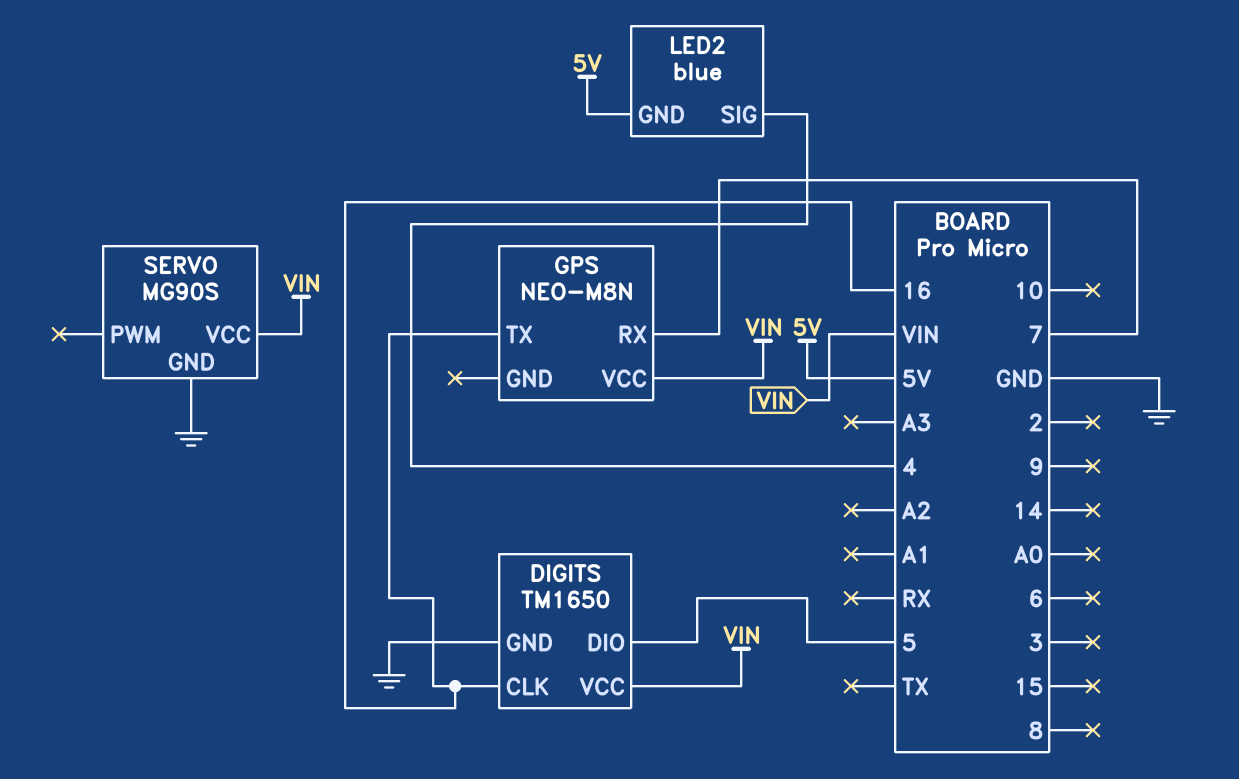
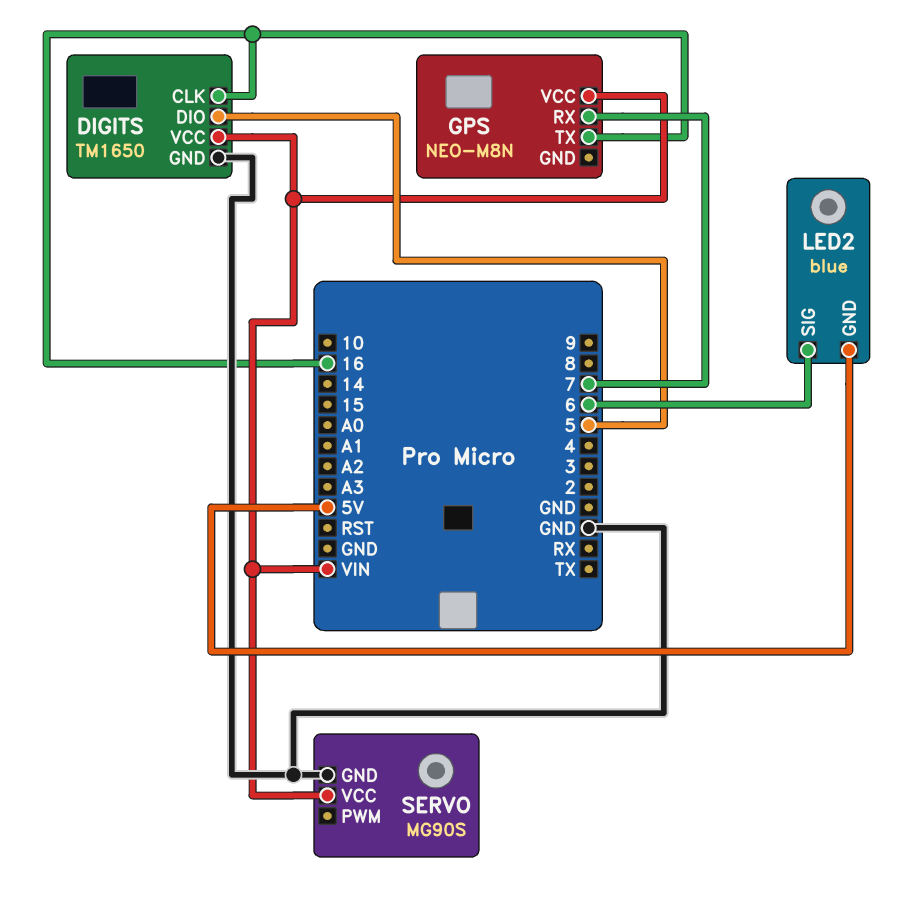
LED2 pin SIG: 4 -> 6

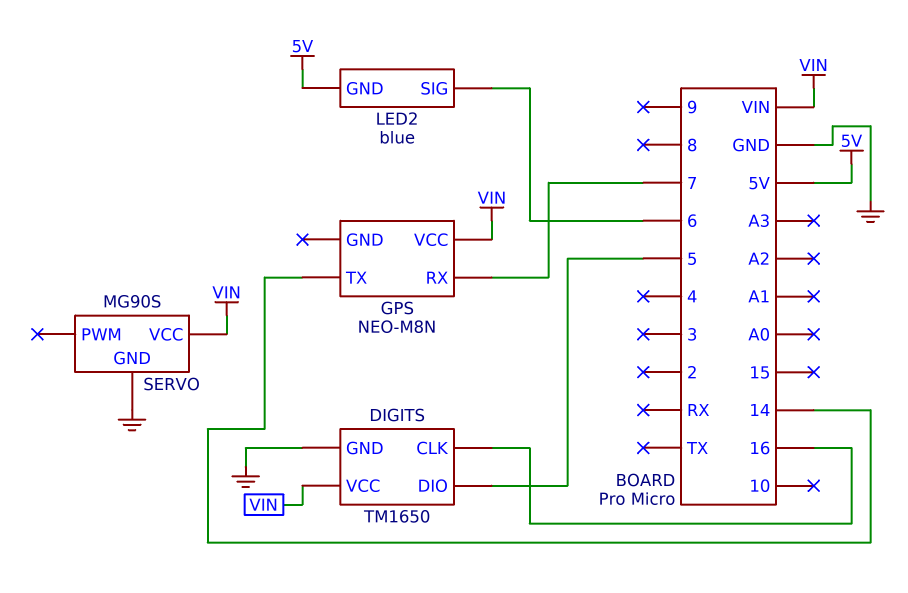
GPS pin TX: 16 -> 14

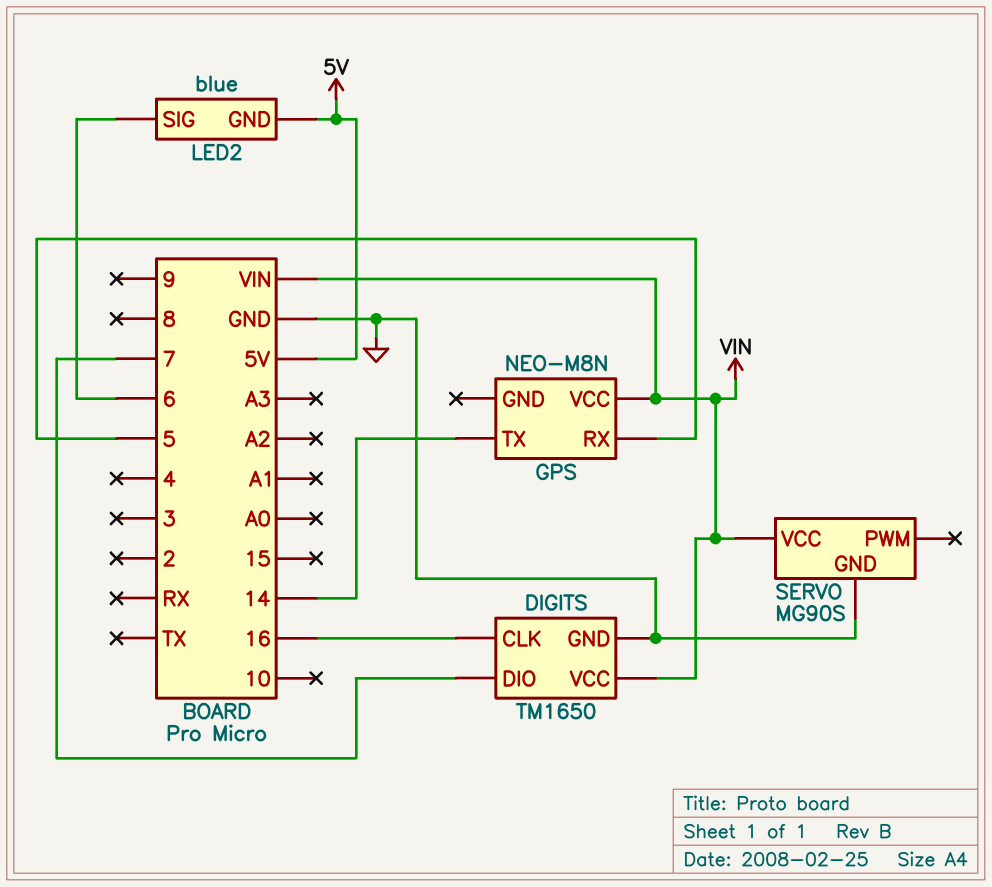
DIGITS pin DIO: 5 -> 7
GPS pin RX: 7 -> 5

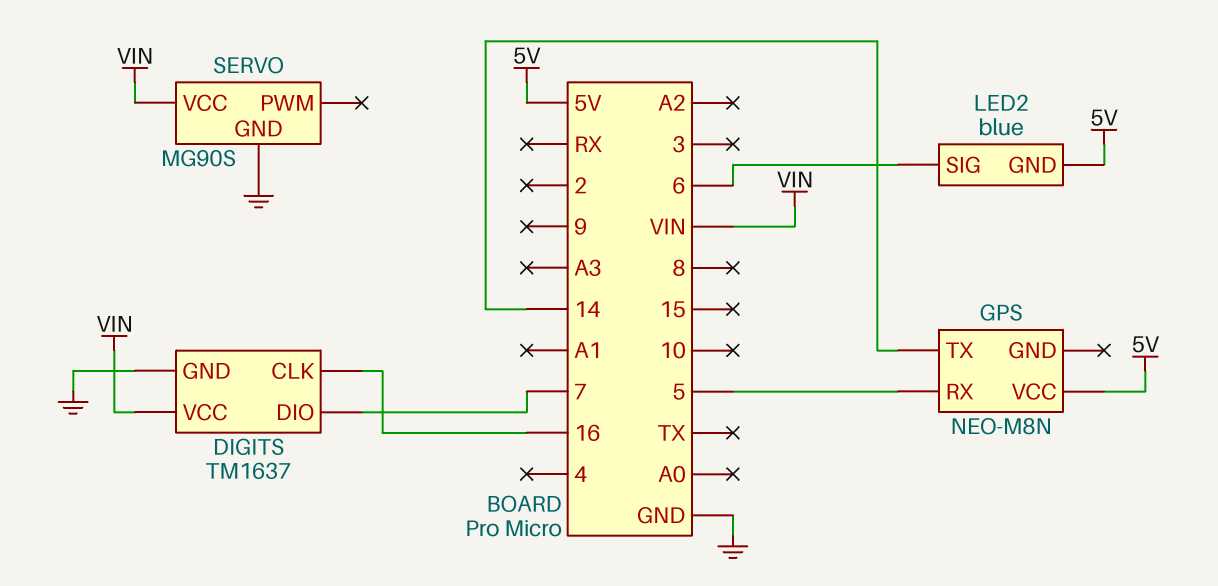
DIGITS: TM1650 -> TM1637
GPS pin VCC: VIN -> 5V

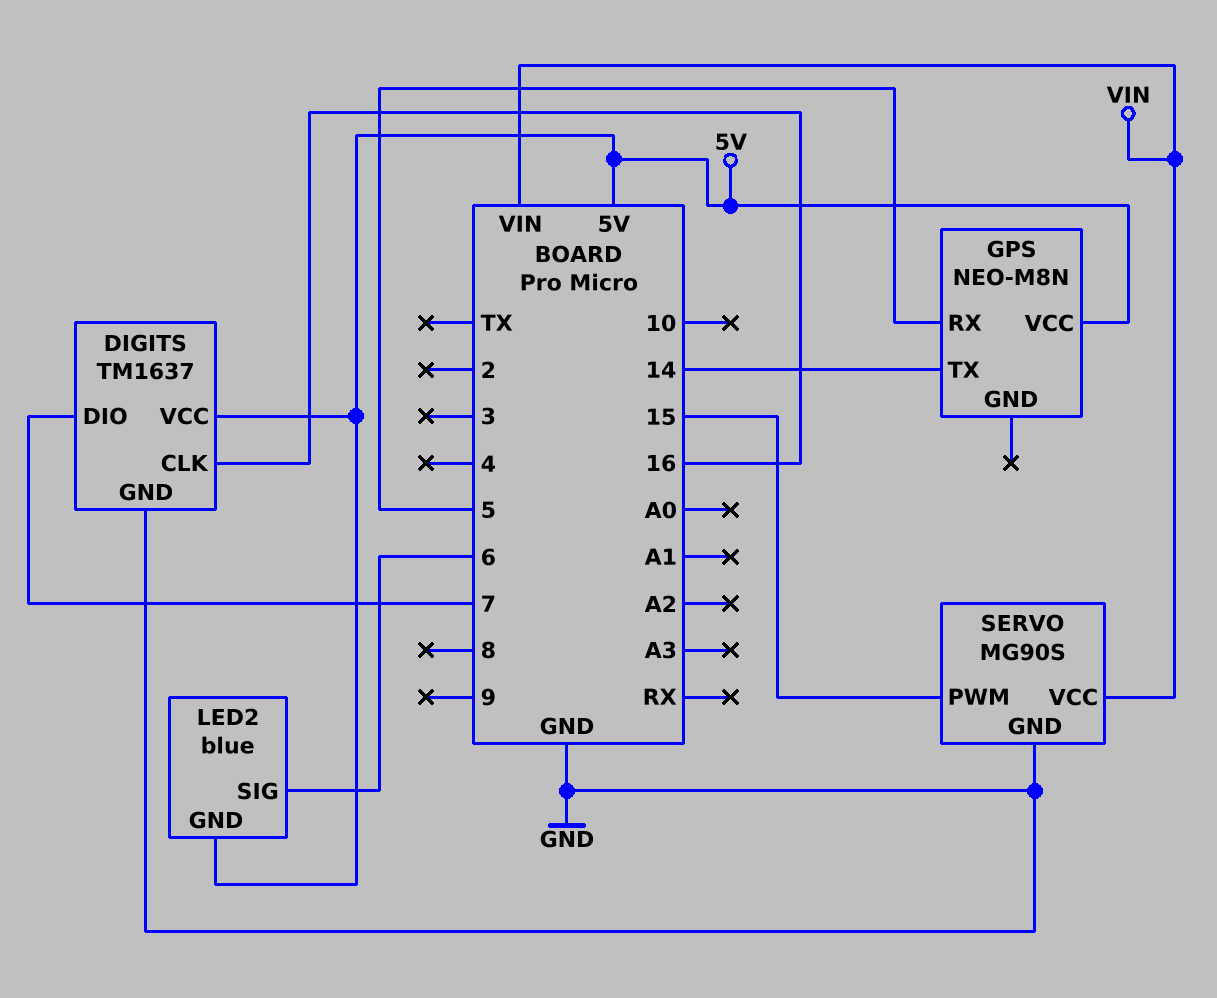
DIGITS pin VCC: VIN -> 5V
SERVO pin PWM: none -> 15

